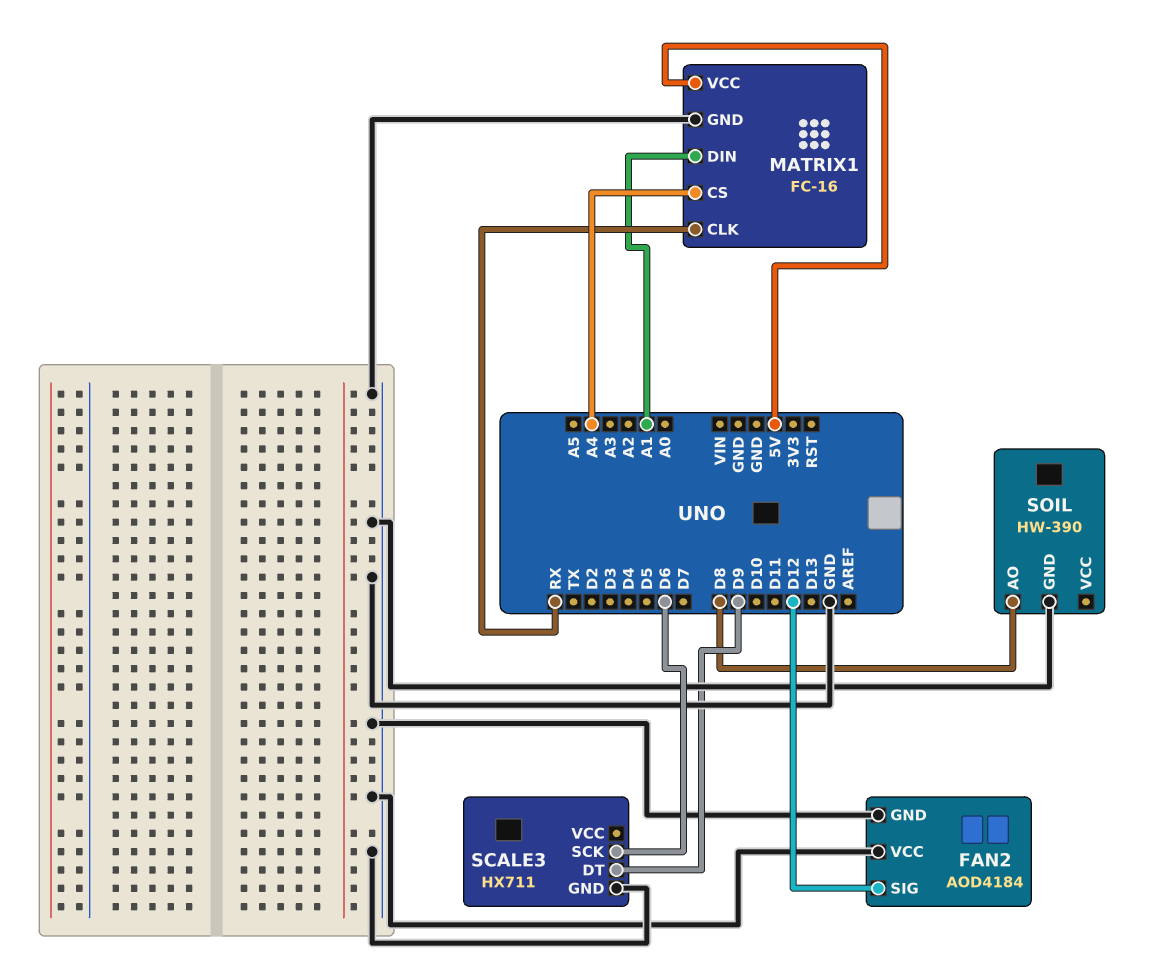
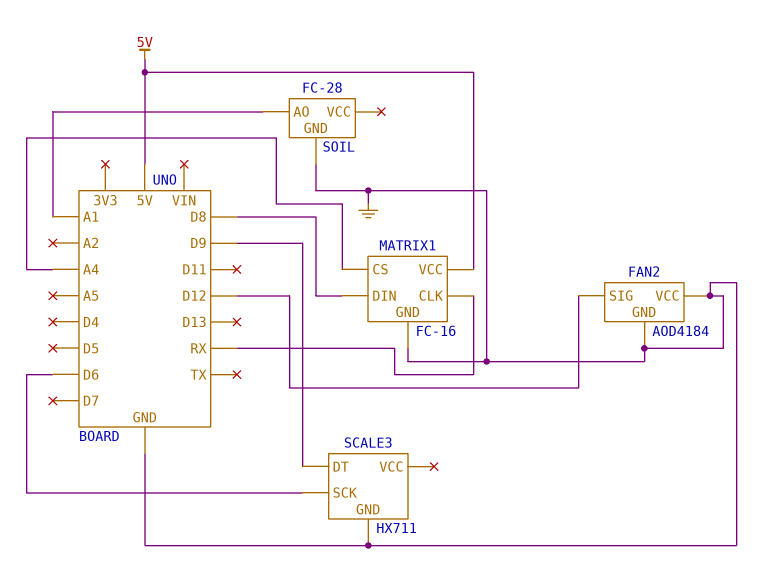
MATRIX1 pin DIN: A1 -> D8
SOIL: HW-390 -> FC-28
SOIL pin AO: D8 -> A1

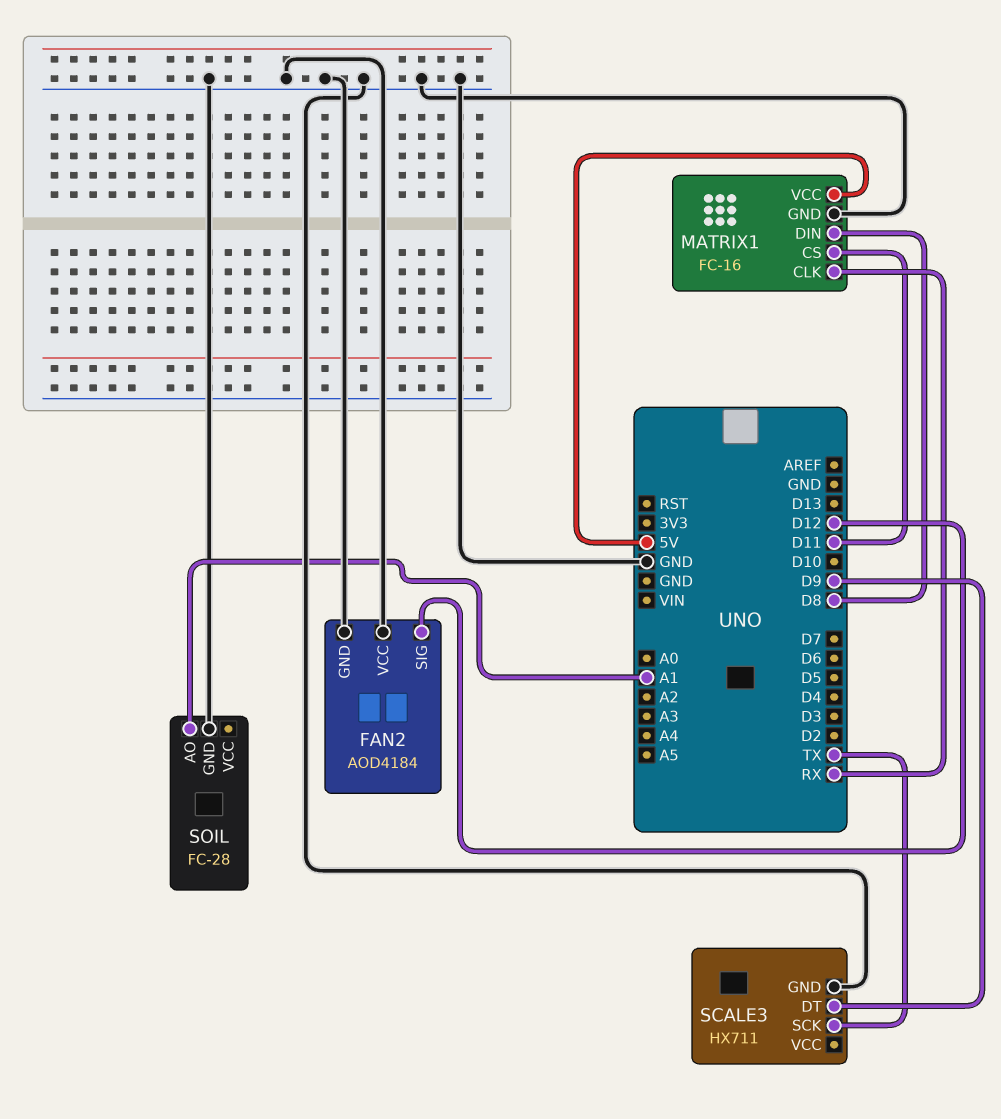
MATRIX1 pin CS: A4 -> D11
SCALE3 pin SCK: D6 -> TX

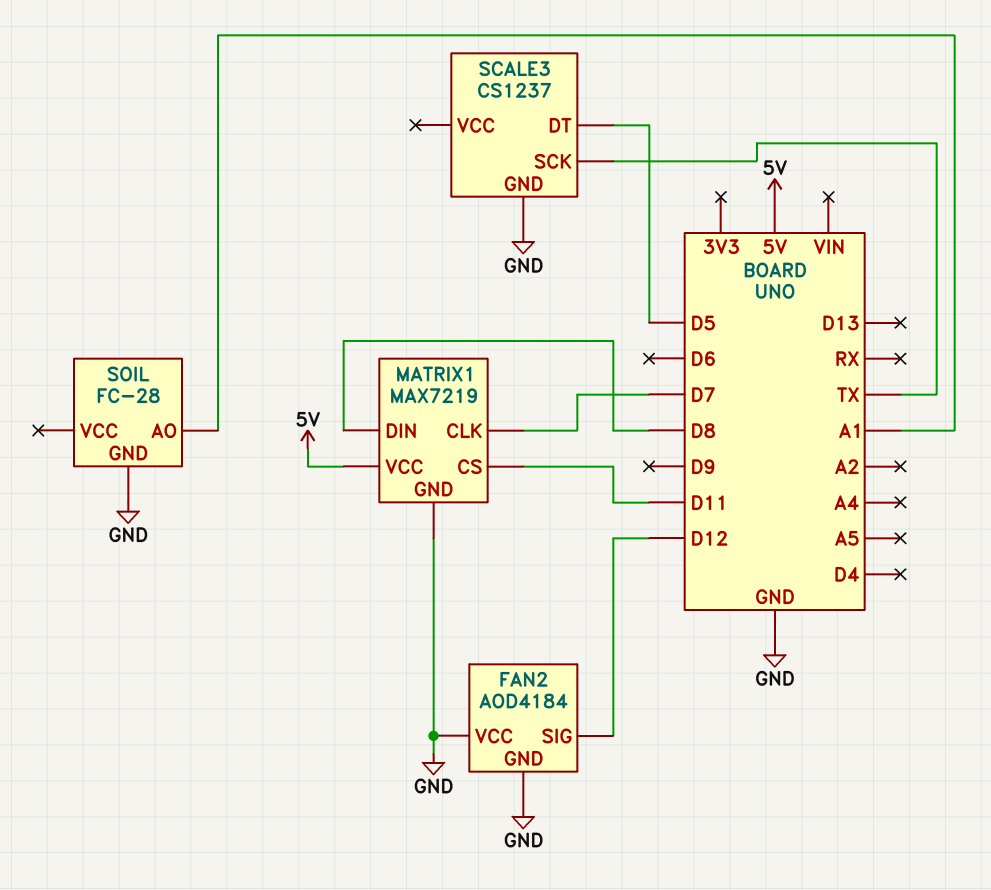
MATRIX1: FC-16 -> MAX7219
MATRIX1 pin CLK: RX -> D7
SCALE3: HX711 -> CS1237
SCALE3 pin DT: D9 -> D5

